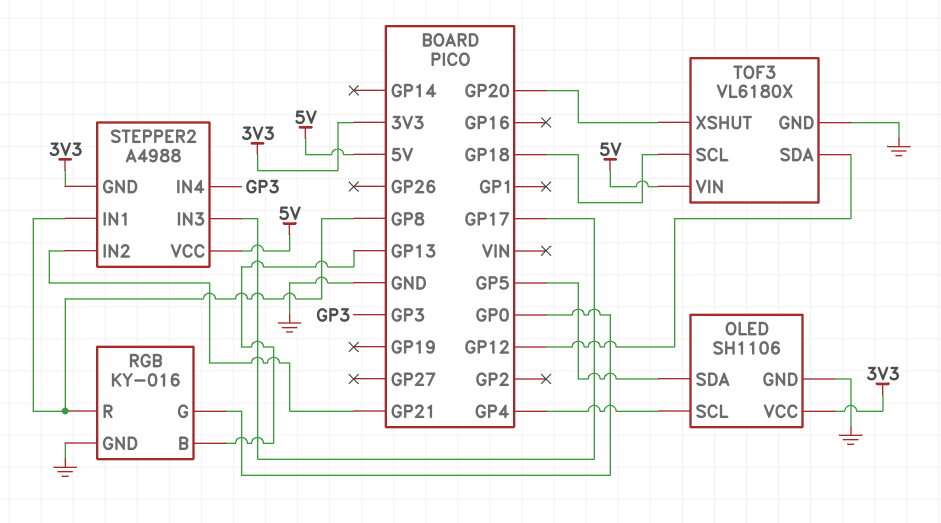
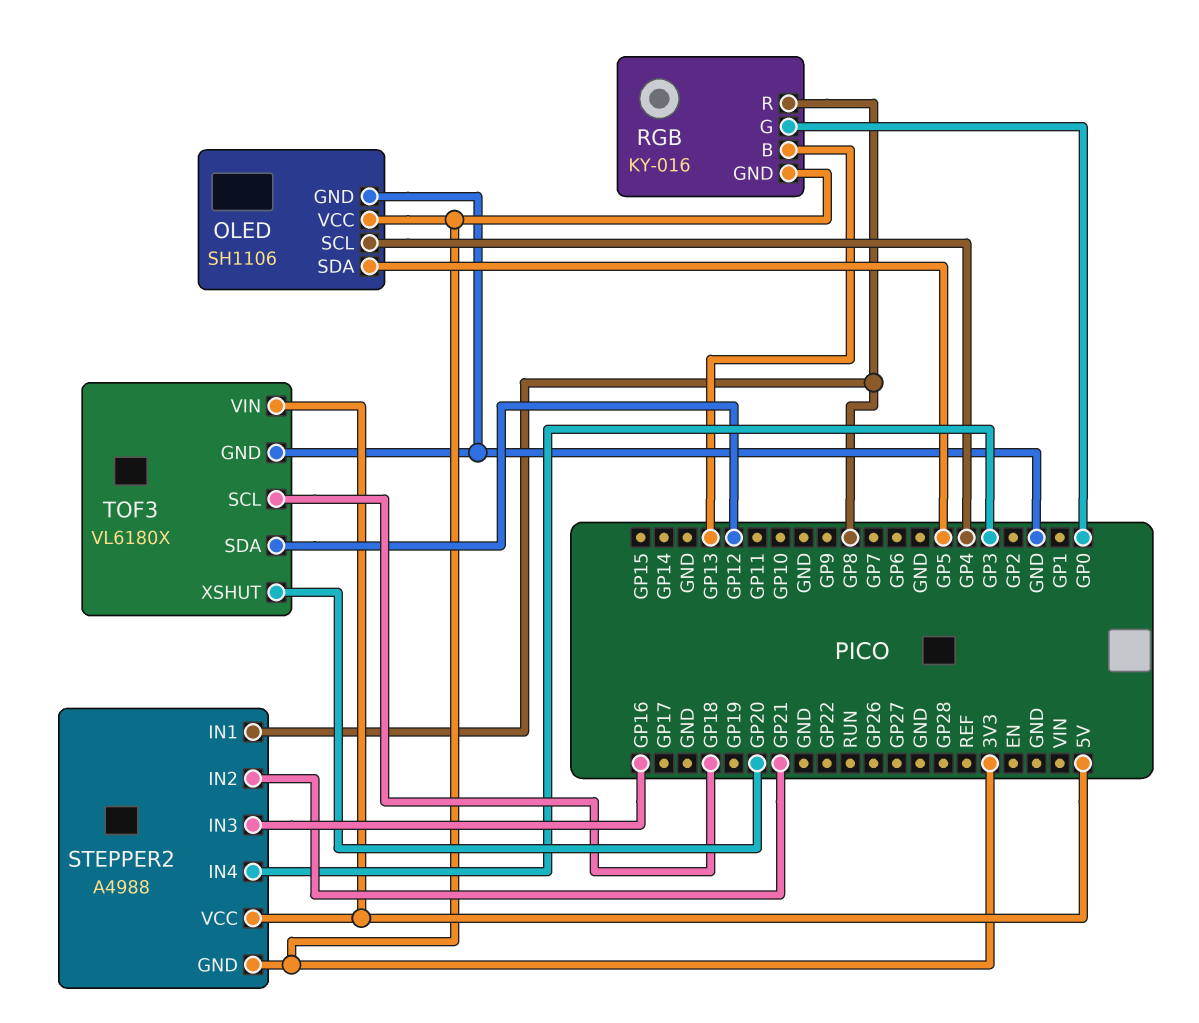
RGB pin GND: GND -> 3V3
STEPPER2 pin IN3: GP17 -> GP16

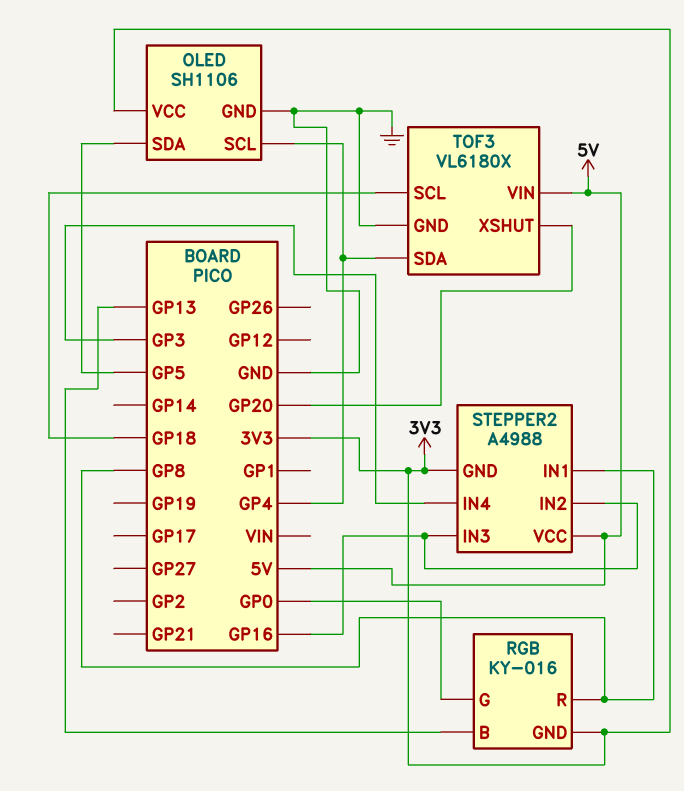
STEPPER2 pin IN2: GP21 -> GP16
TOF3 pin SDA: GP12 -> GP4

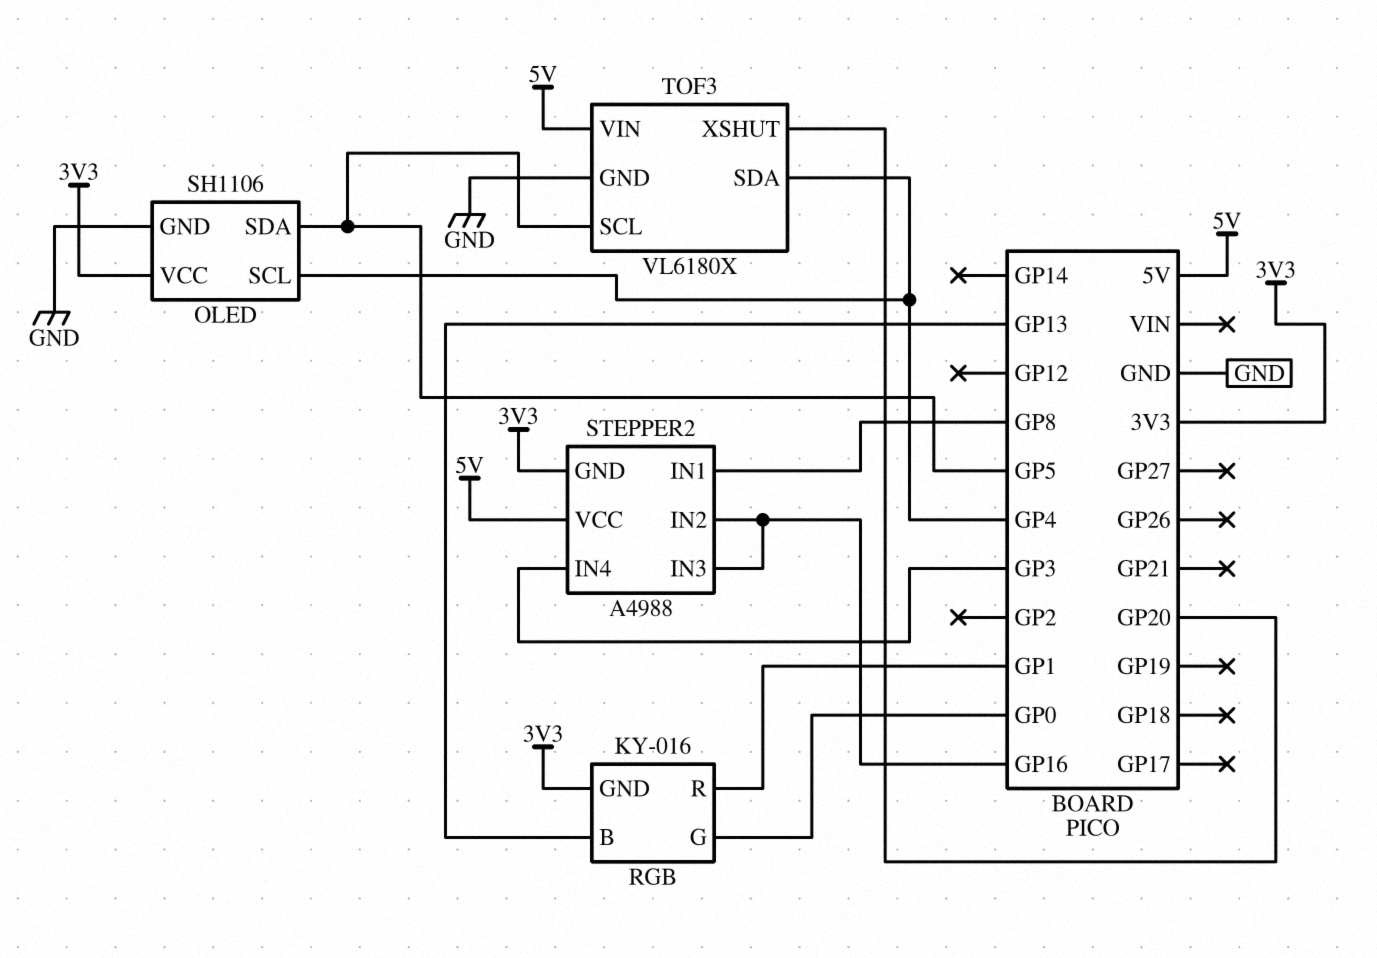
RGB pin R: GP8 -> GP1
TOF3 pin SCL: GP18 -> GP5

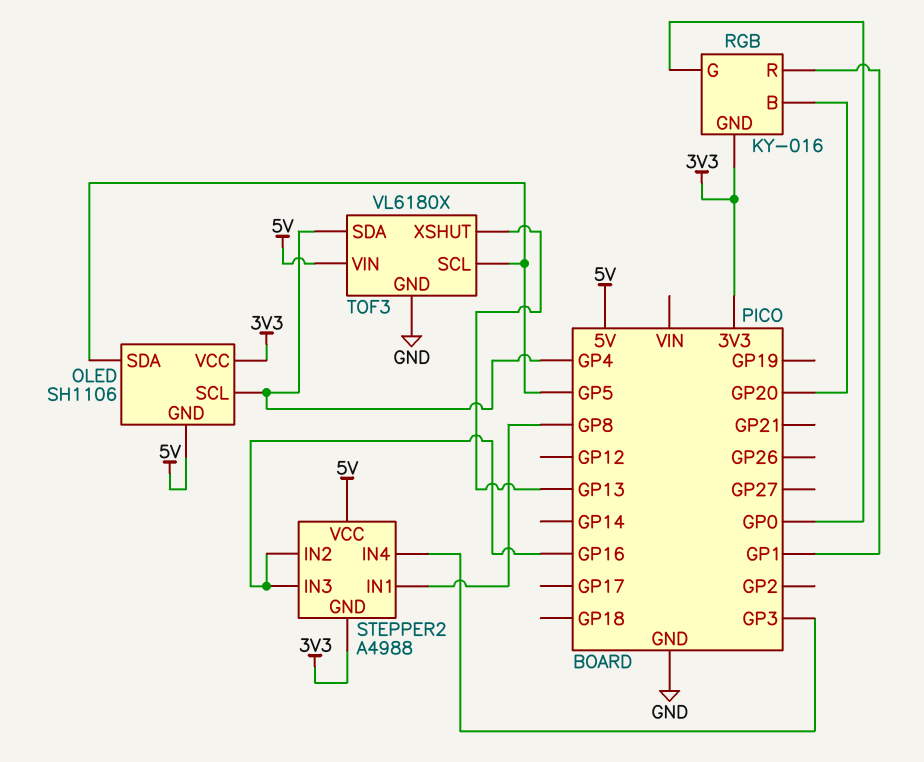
OLED pin GND: GND -> 5V
RGB pin B: GP13 -> GP20
TOF3 pin XSHUT: GP20 -> GP13

